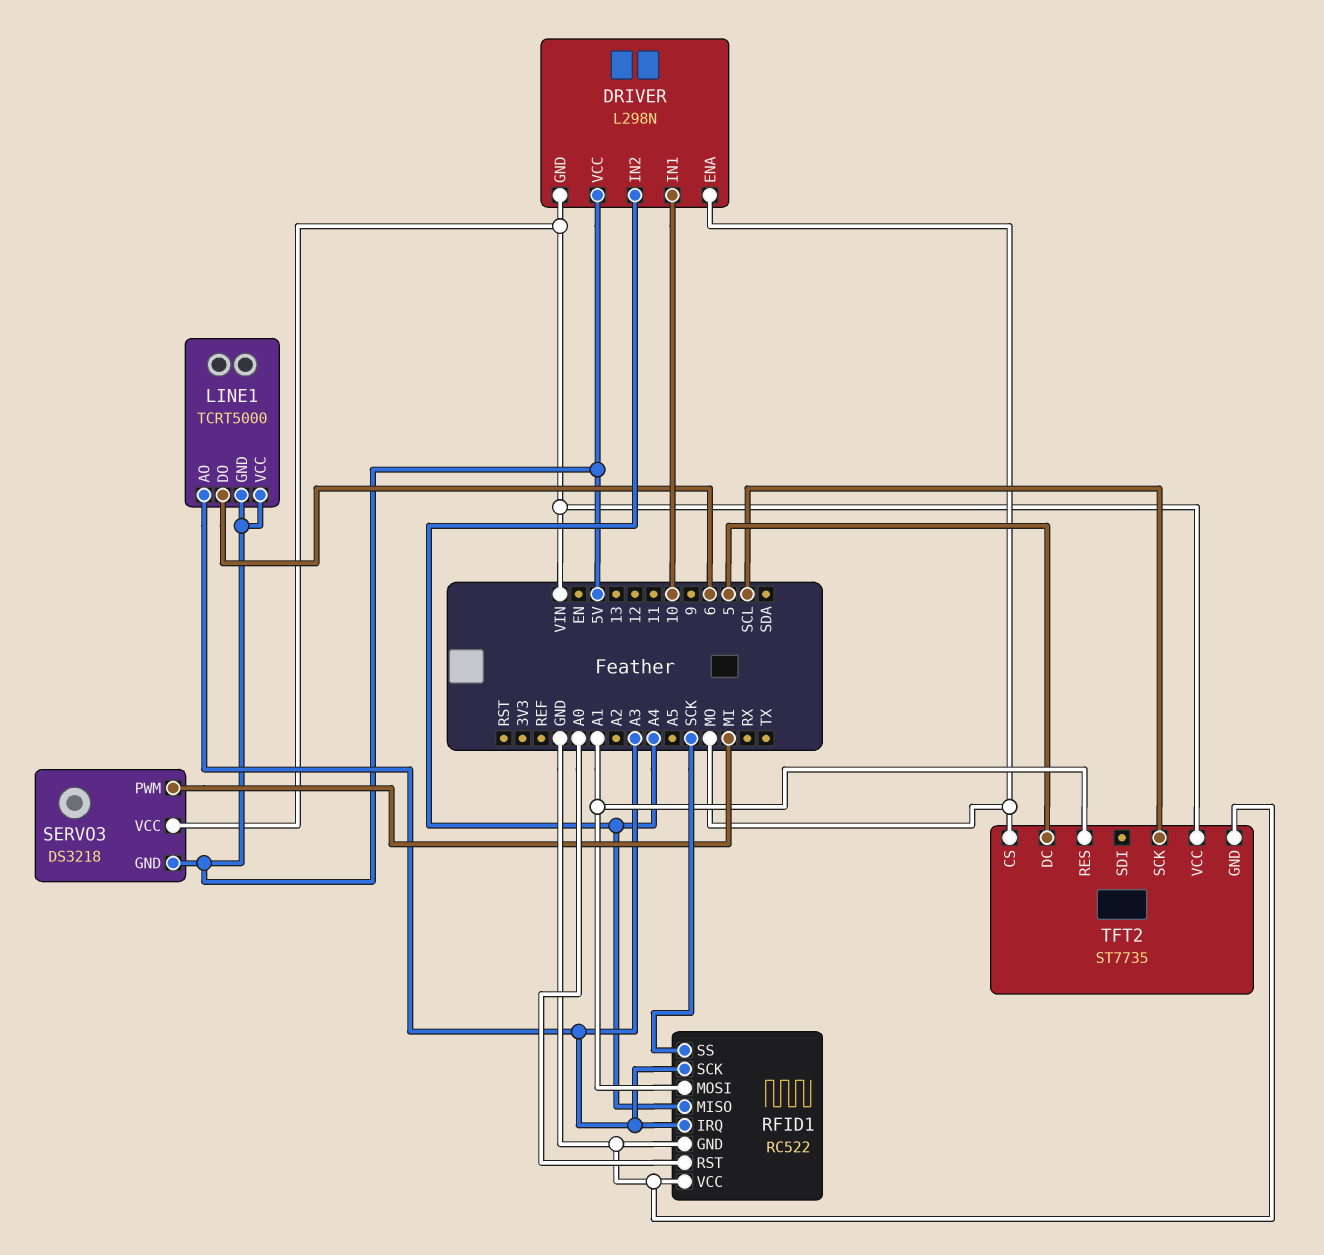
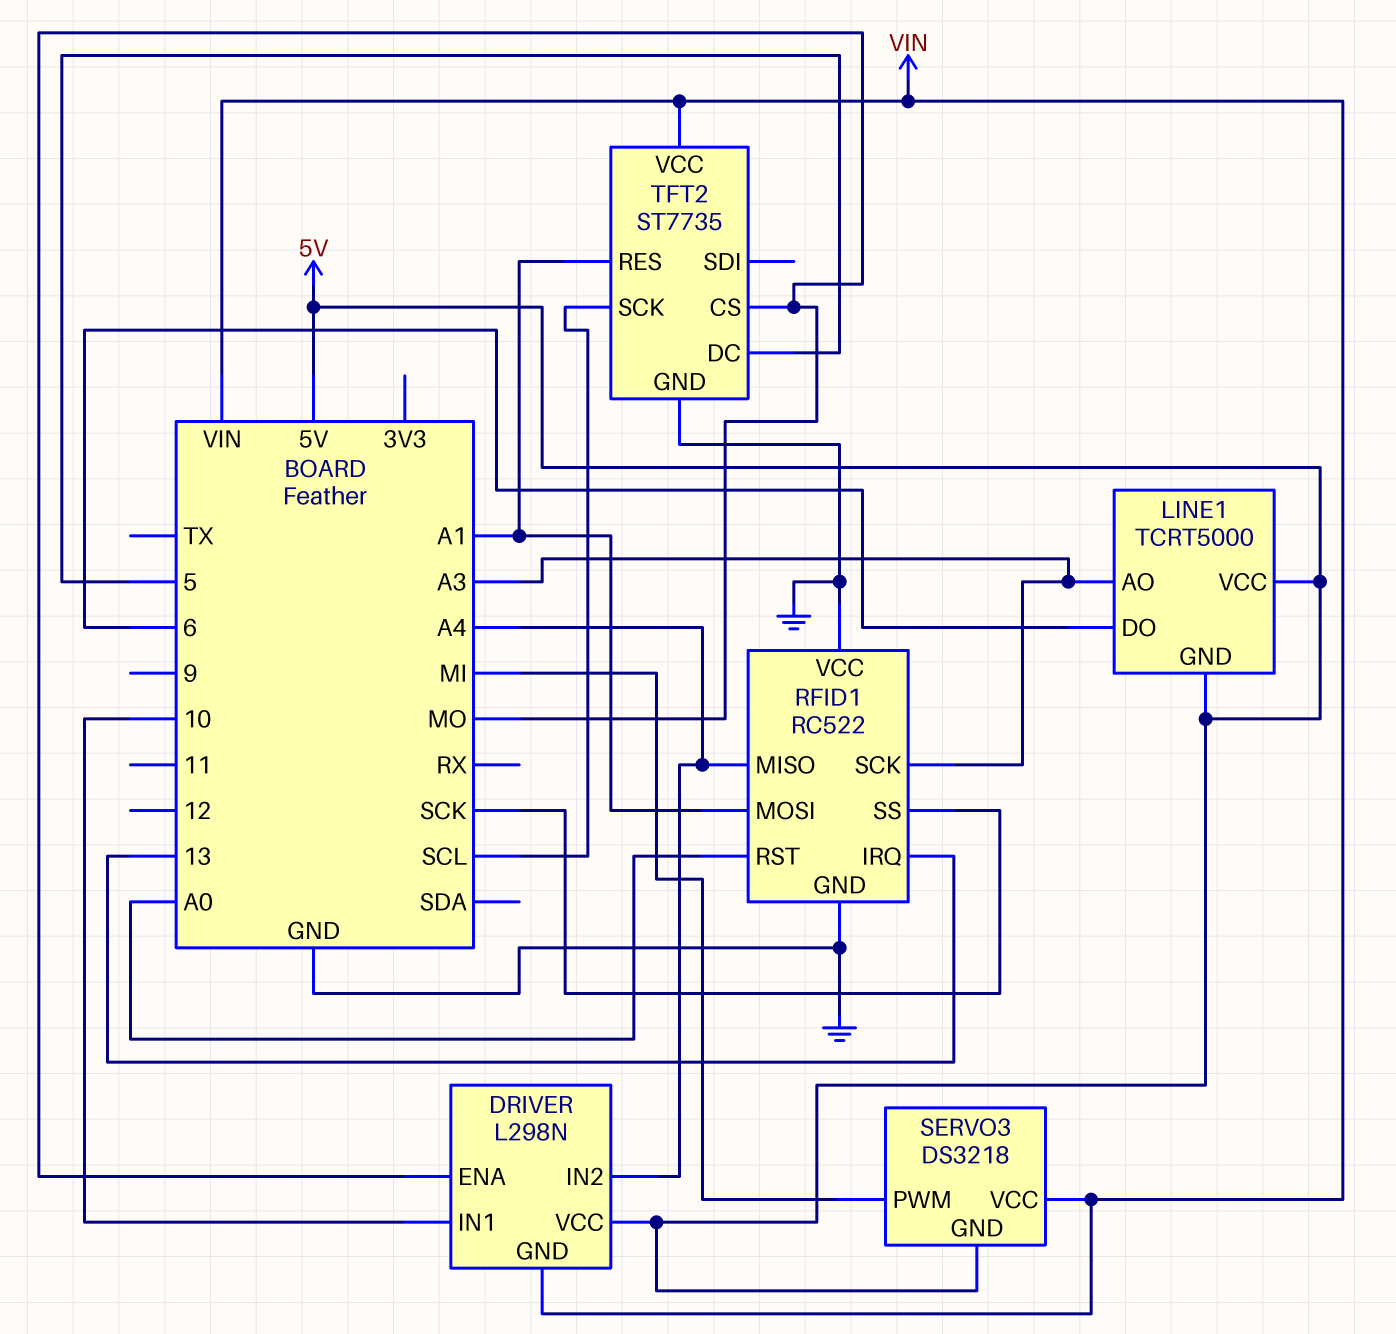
RFID1 pin IRQ: A3 -> 13

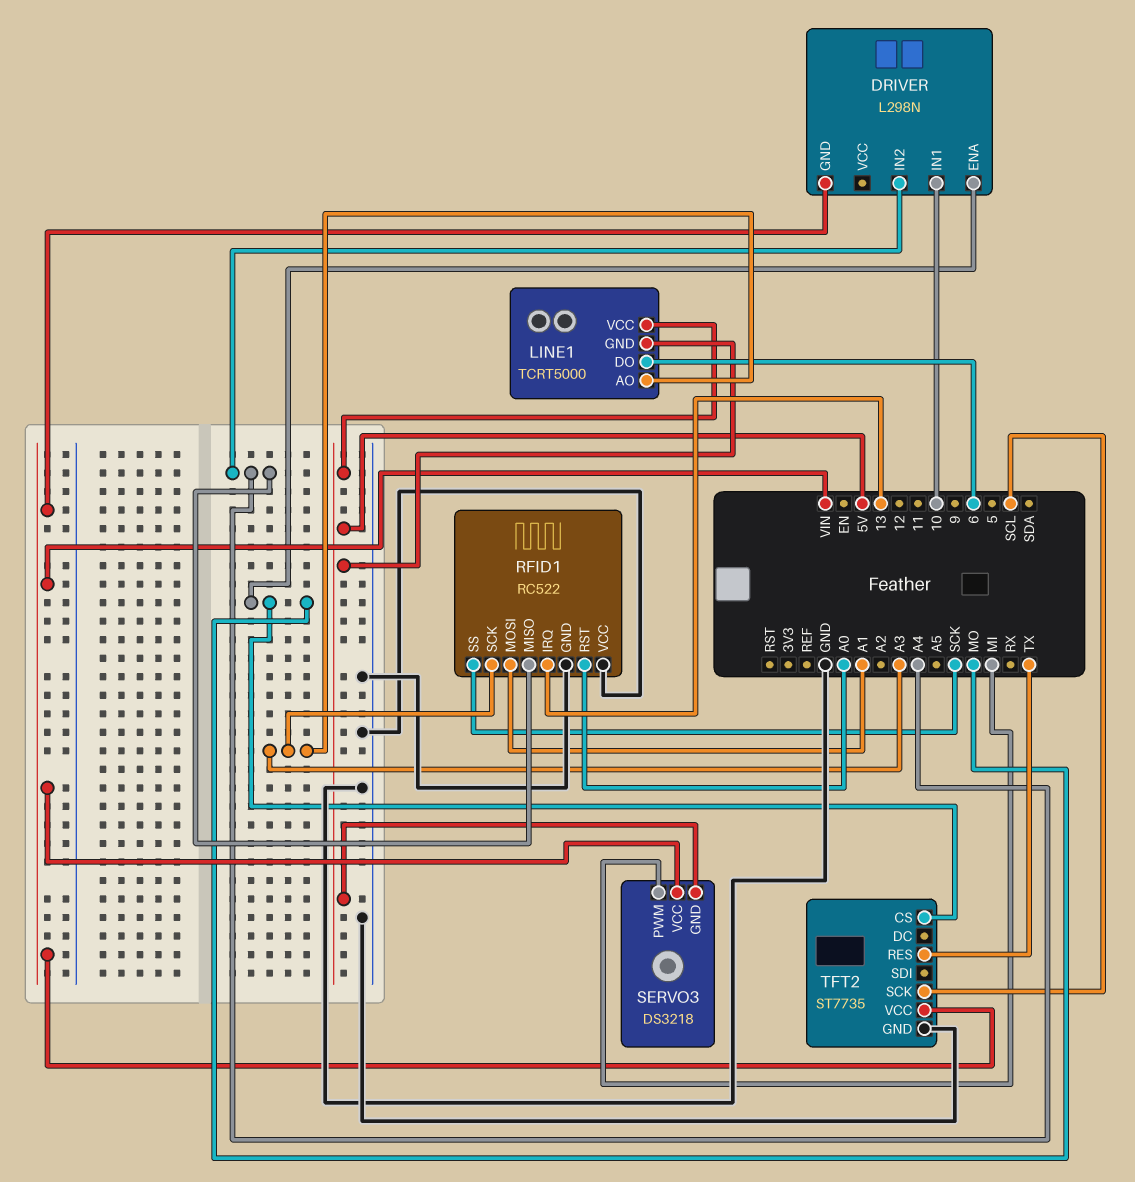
DRIVER pin VCC: 5V -> none
TFT2 pin DC: 5 -> none
TFT2 pin RES: A1 -> TX

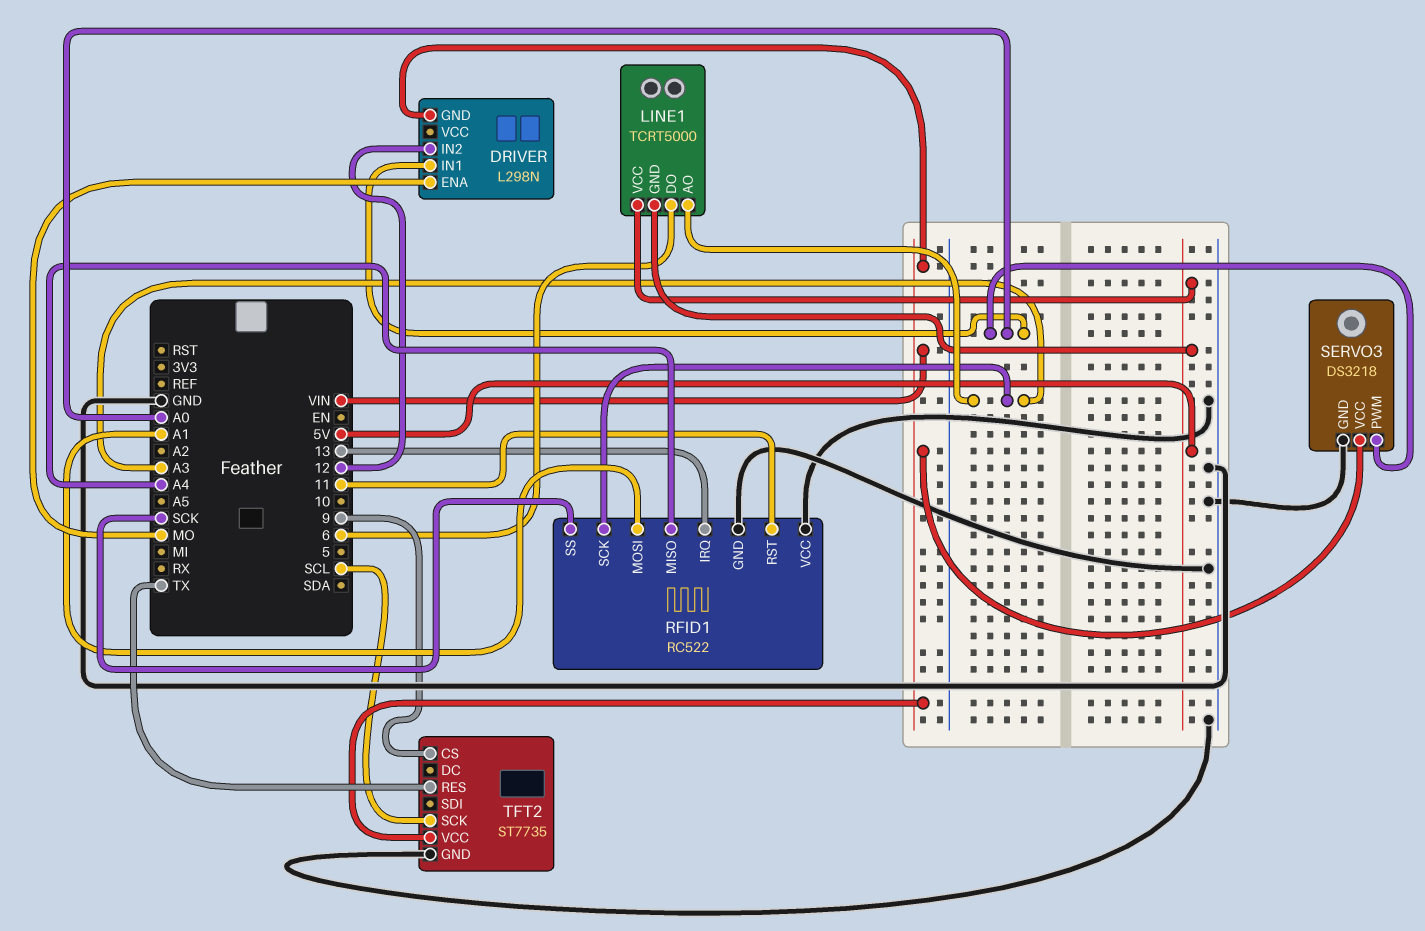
DRIVER pin IN1: 10 -> A0
DRIVER pin IN2: A4 -> 12
RFID1 pin RST: A0 -> 11
SERVO3 pin GND: 5V -> GND
SERVO3 pin PWM: MI -> A0
TFT2 pin CS: MO -> 9

